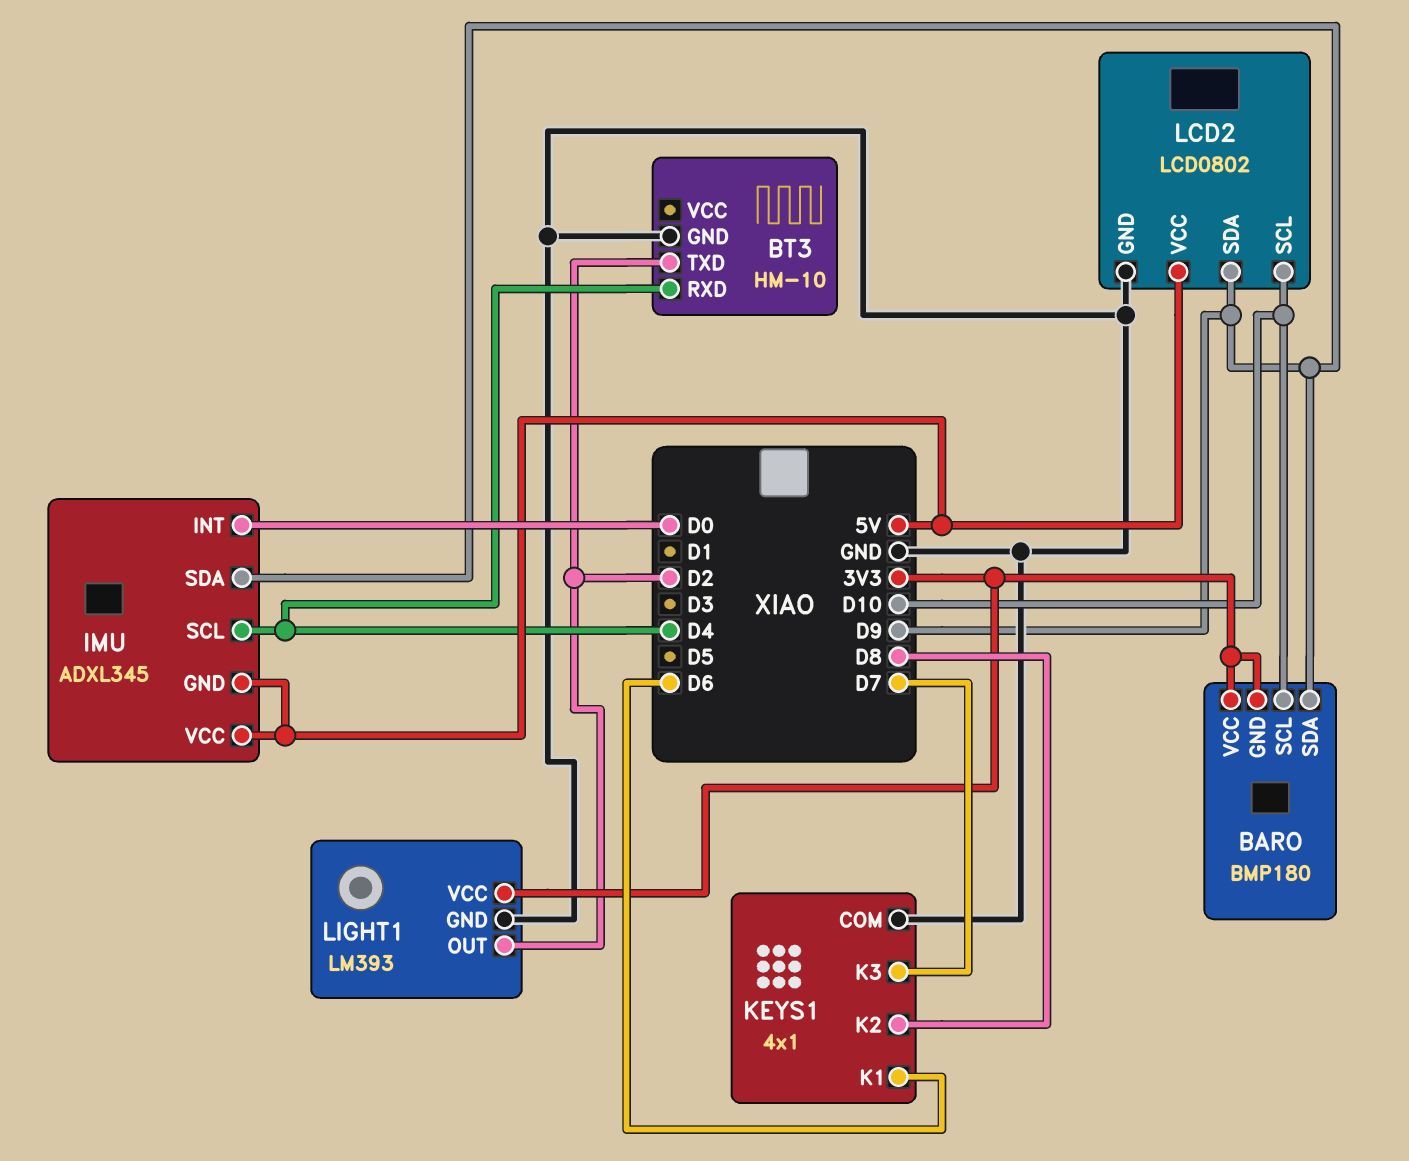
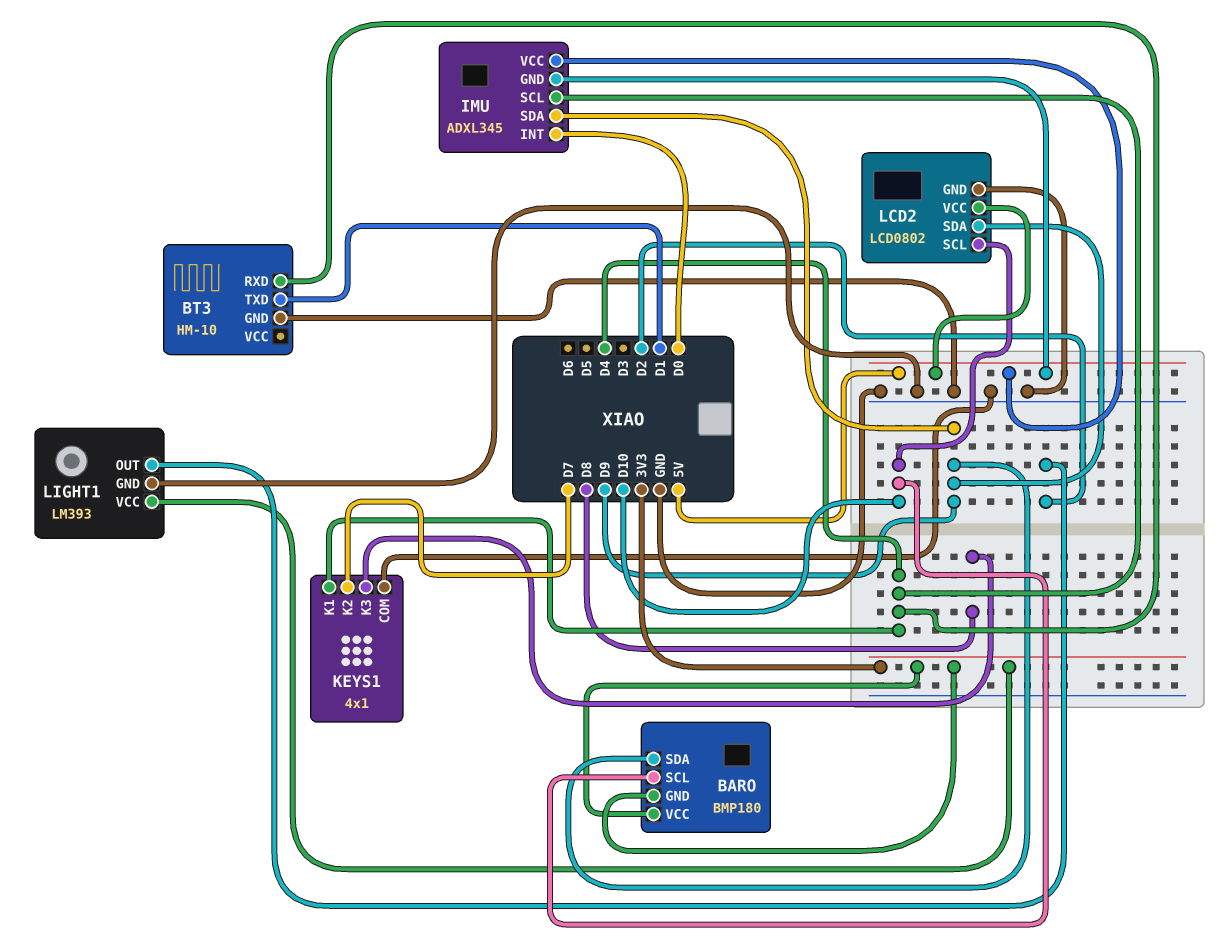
BT3 pin TXD: D2 -> D1
KEYS1 pin K1: D6 -> D4
KEYS1 pin K2: D8 -> D7
KEYS1 pin K3: D7 -> D8

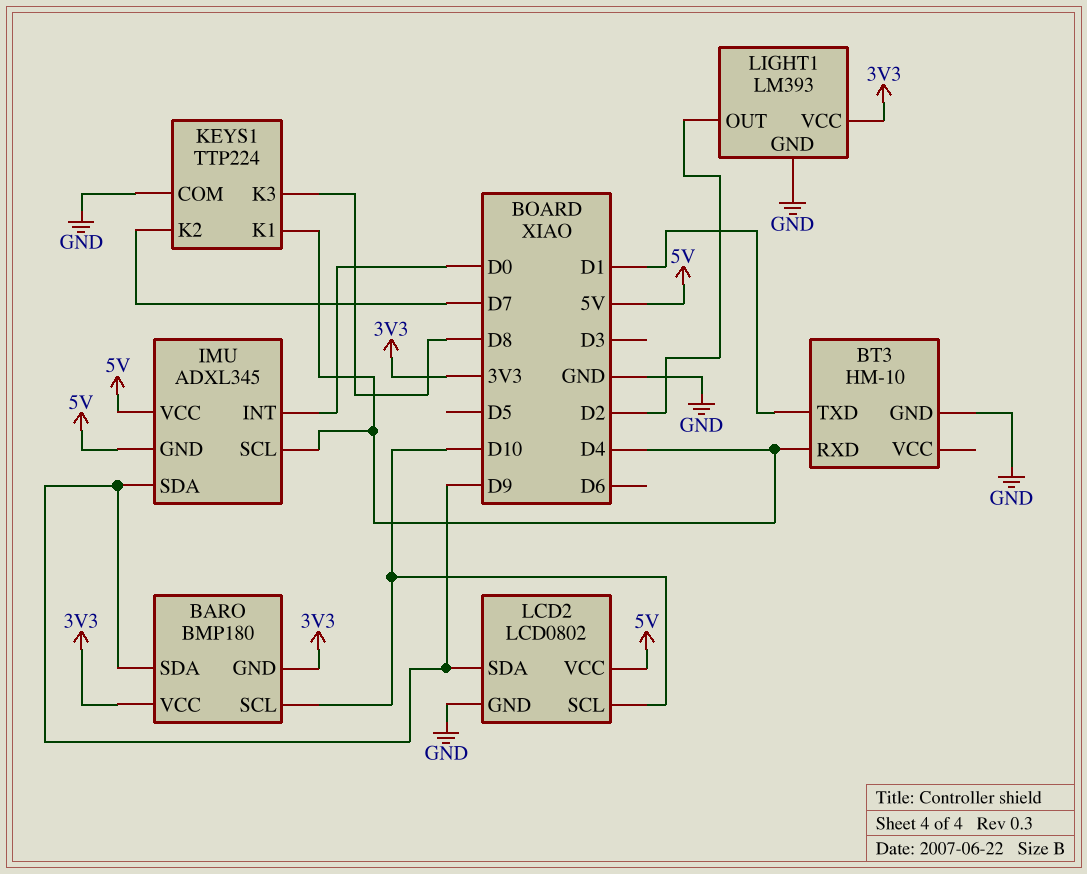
KEYS1: 4x1 -> TTP224

